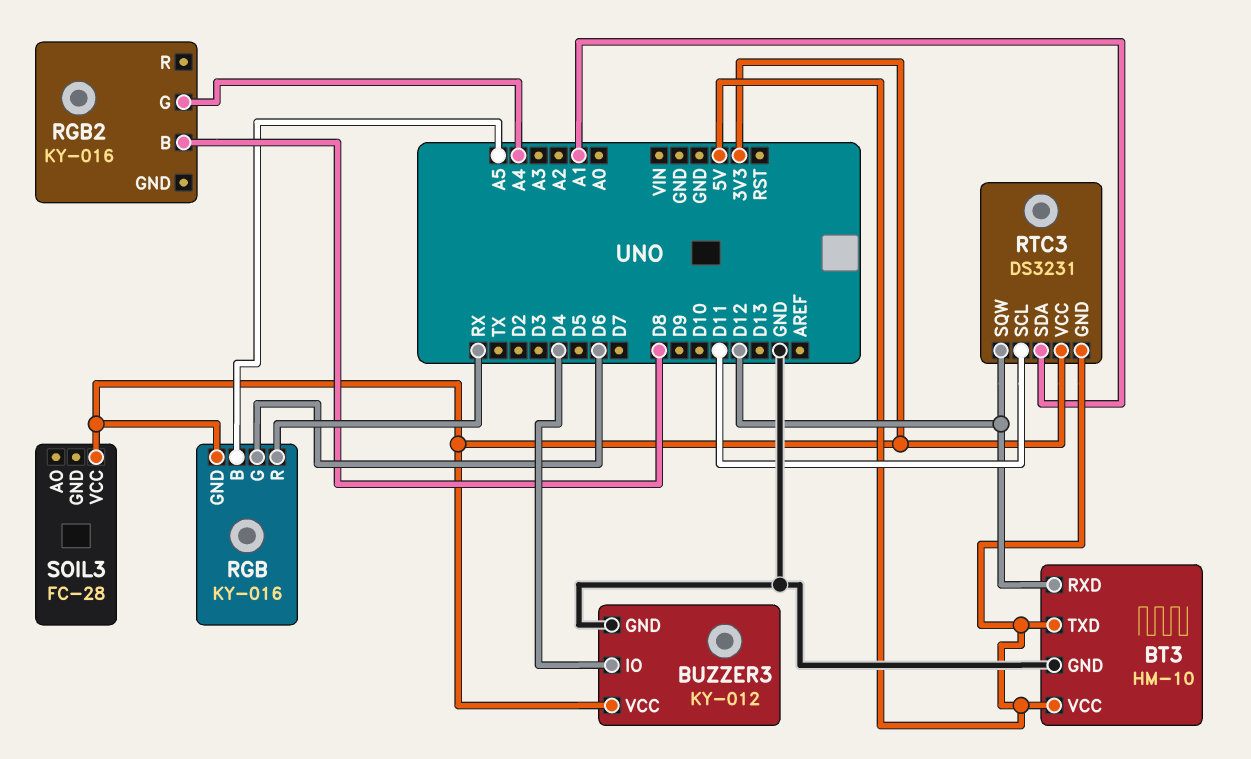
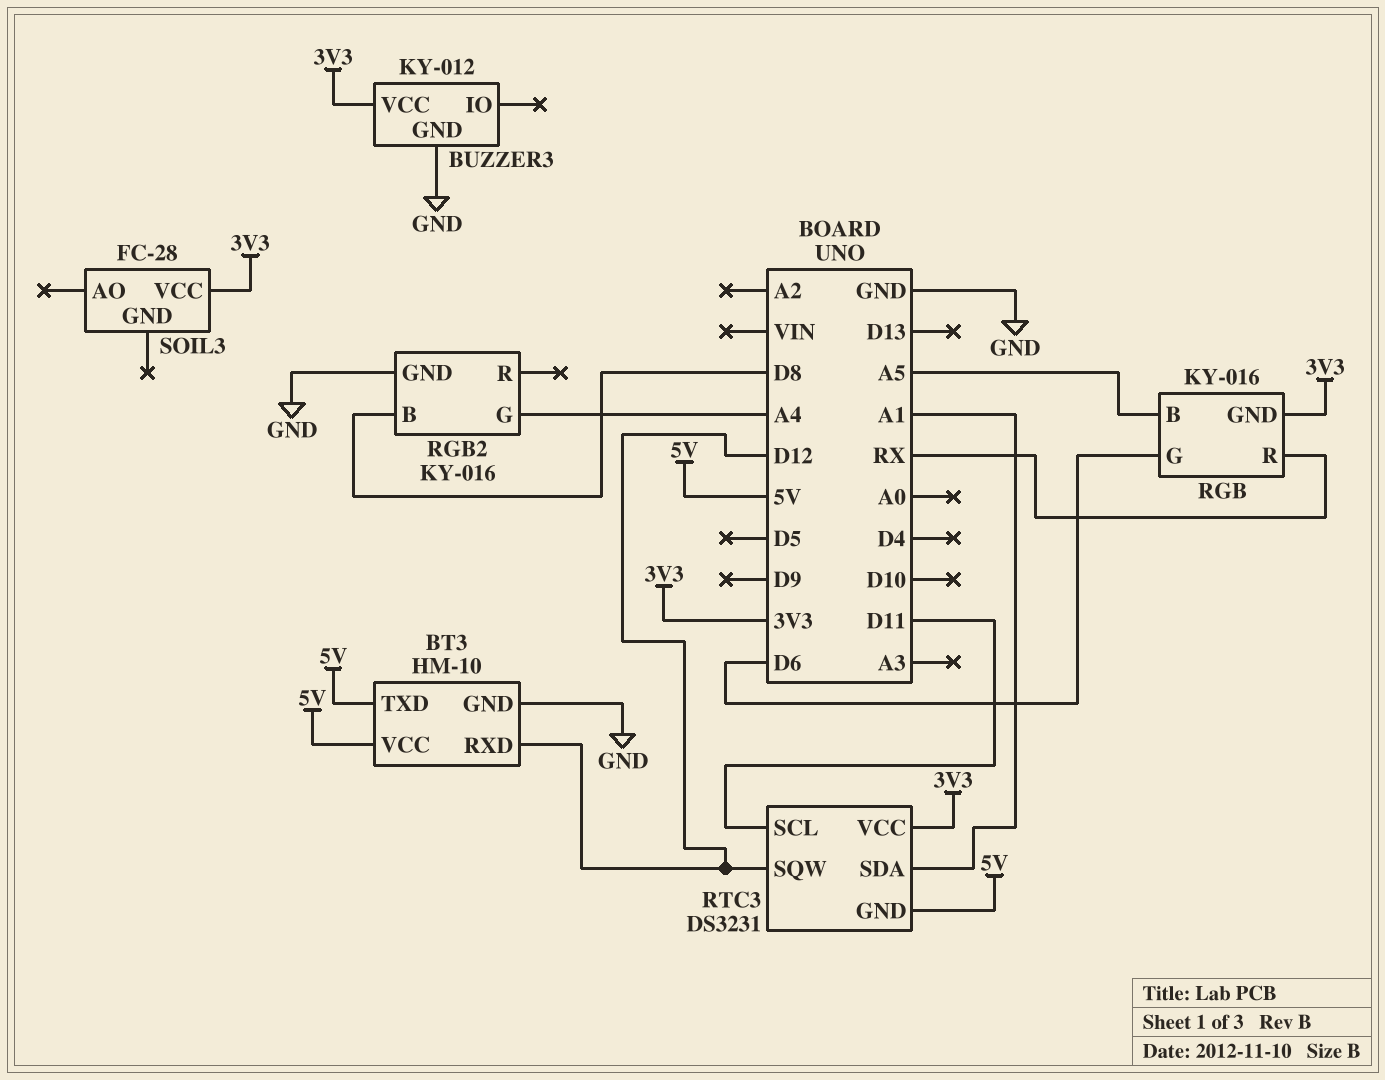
BUZZER3 pin IO: D4 -> none
RGB2 pin GND: none -> GND

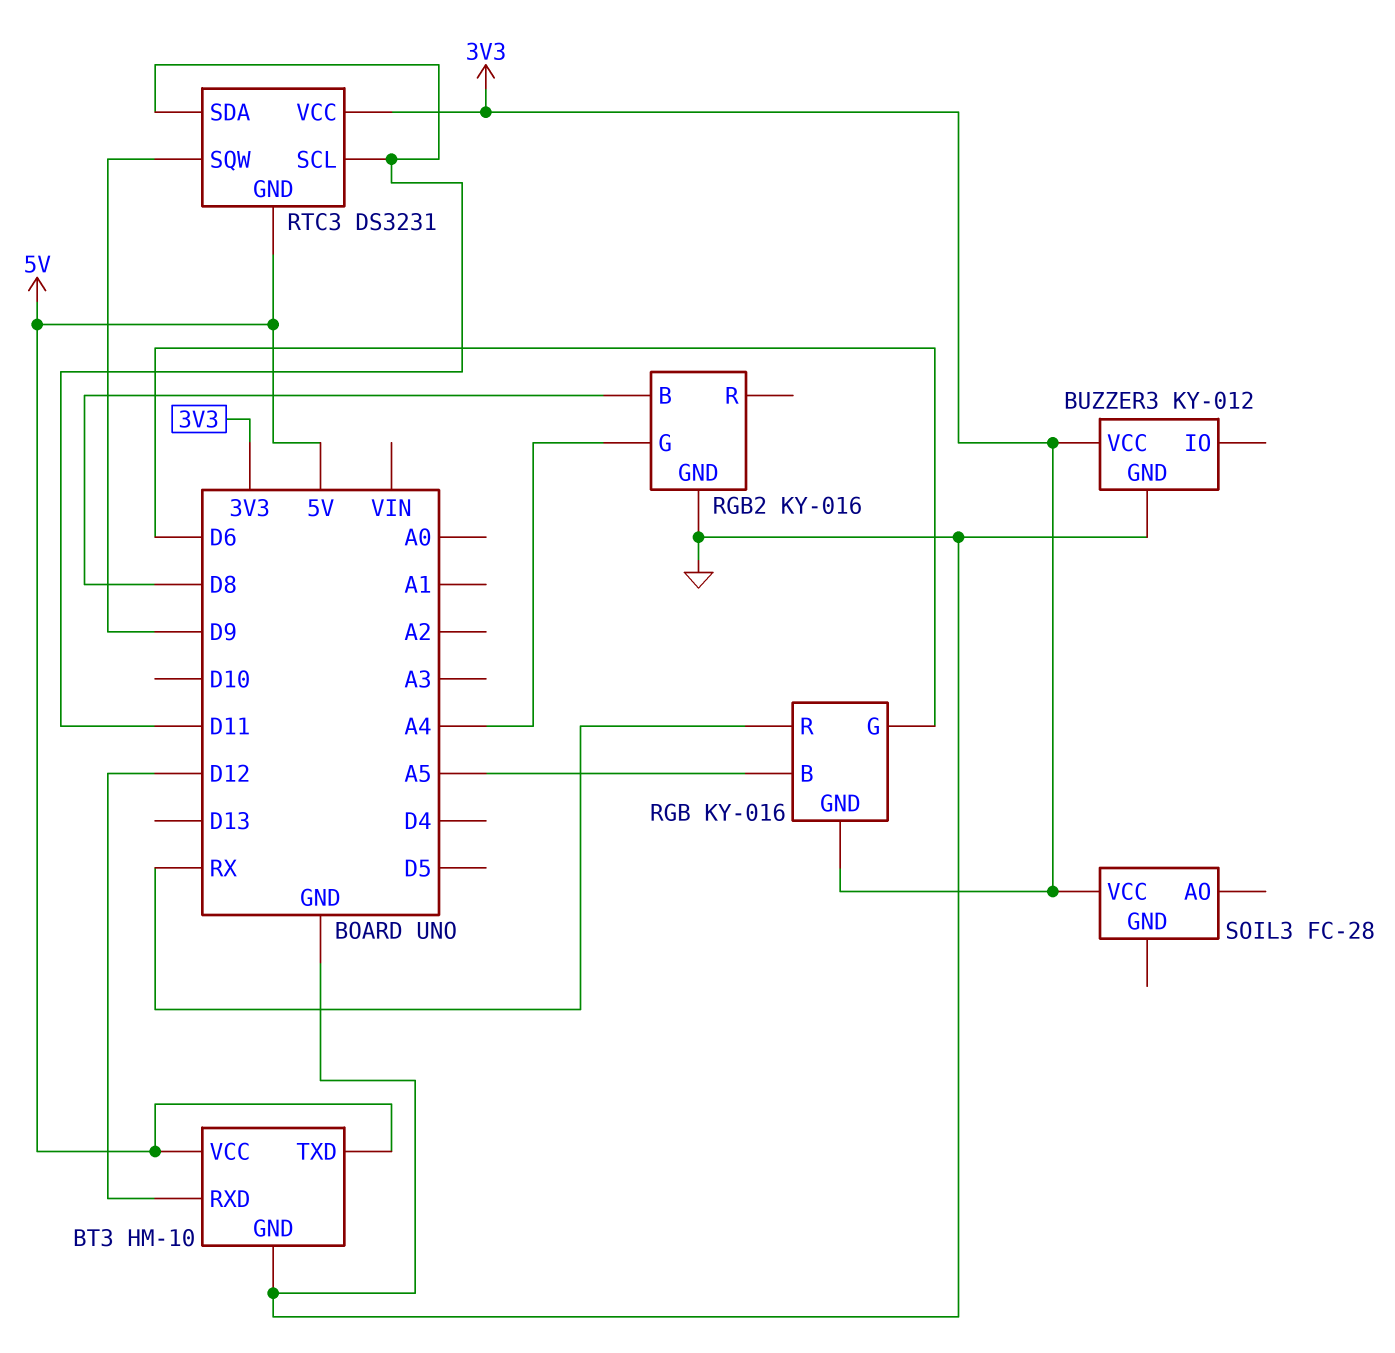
RTC3 pin SDA: A1 -> D11
RTC3 pin SQW: D12 -> D9

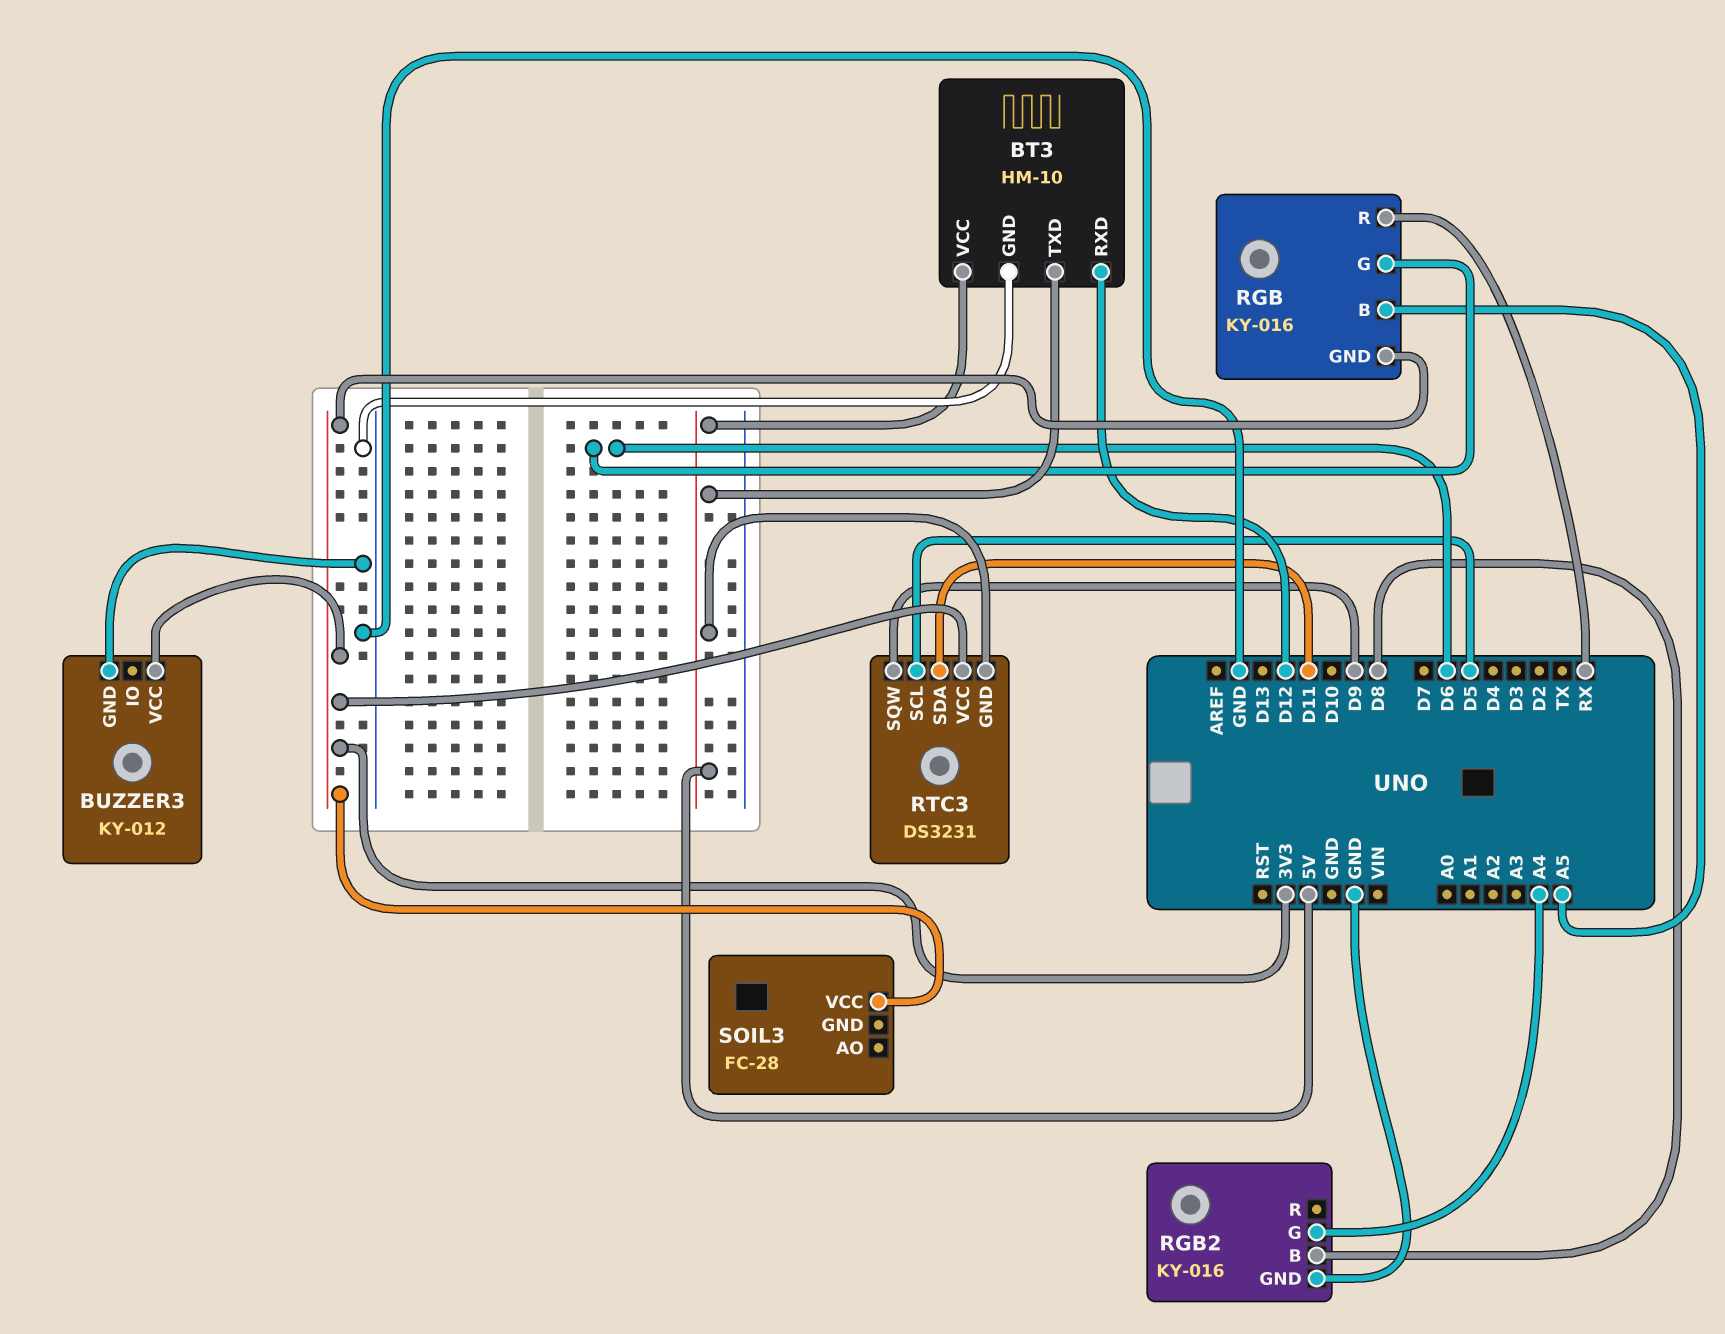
RTC3 pin SCL: D11 -> D5

